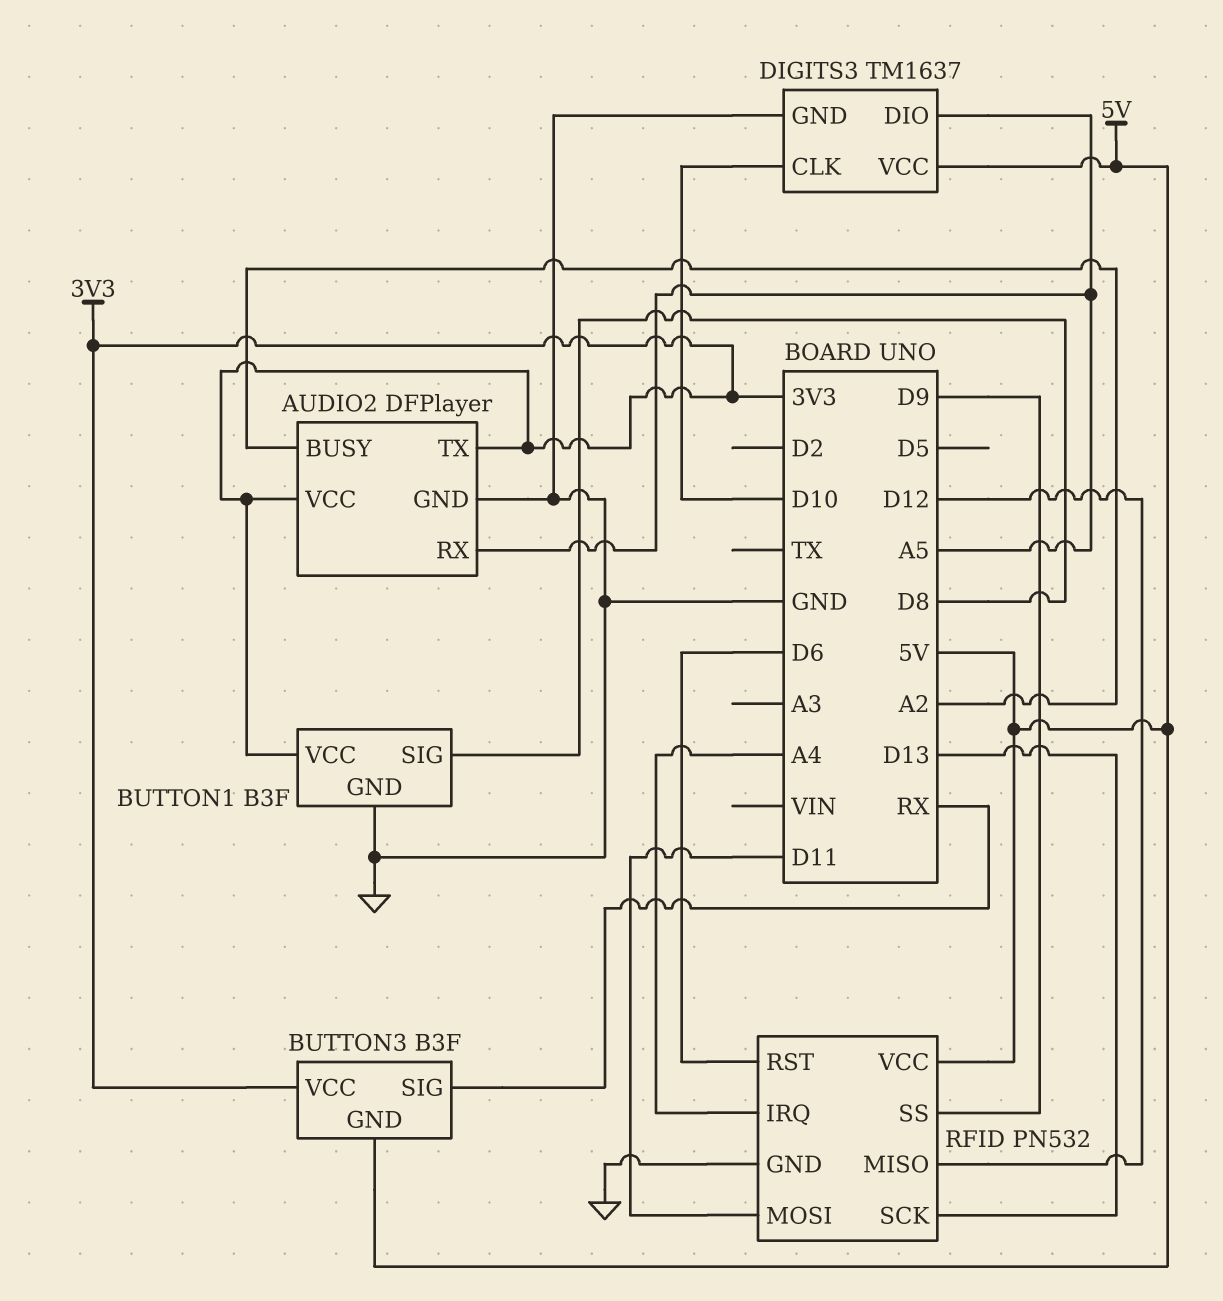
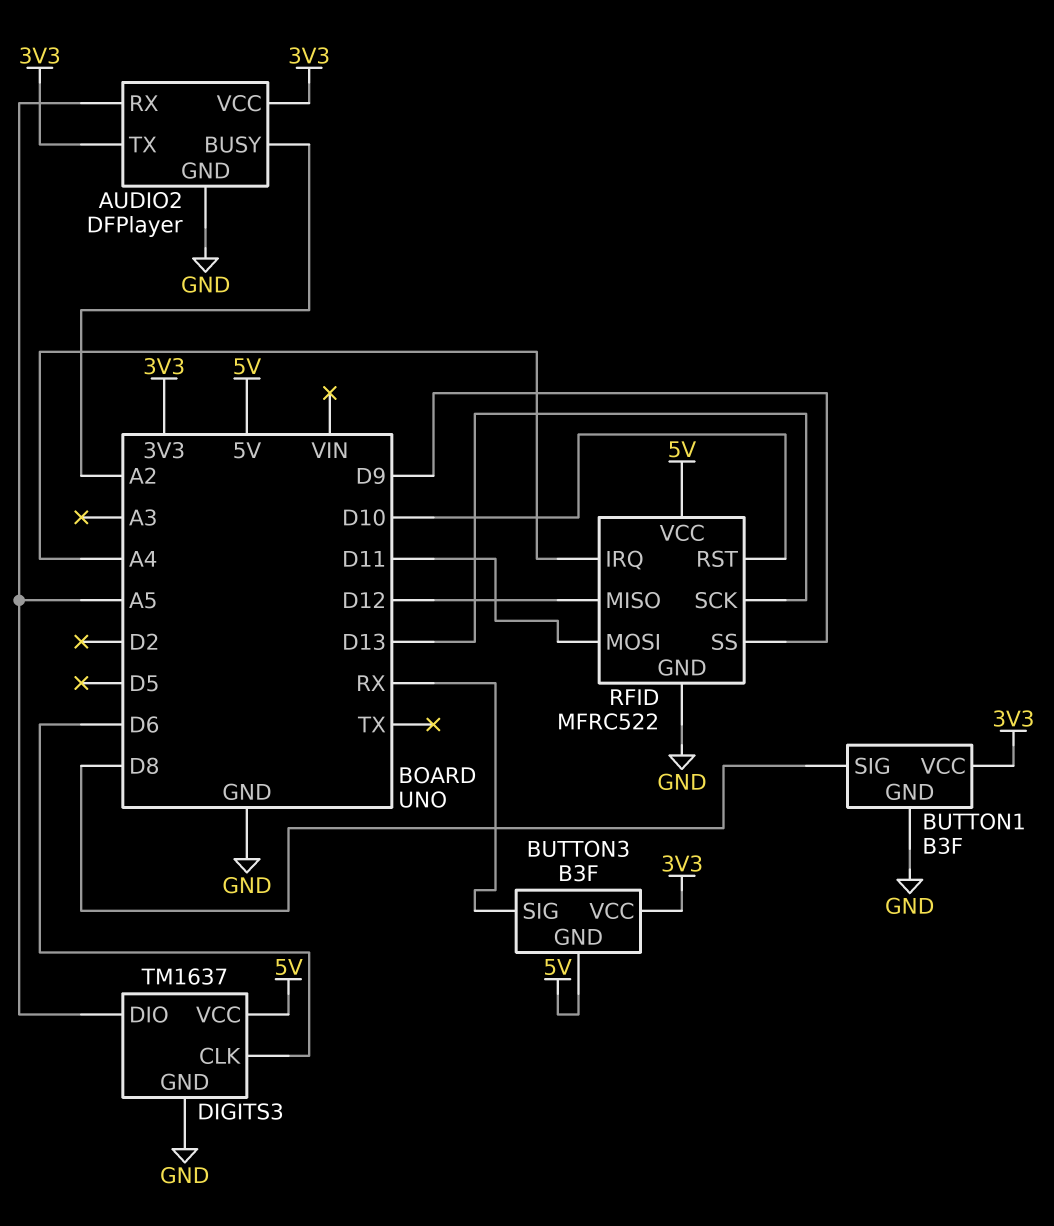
DIGITS3 pin CLK: D10 -> D6
RFID: PN532 -> MFRC522
RFID pin RST: D6 -> D10

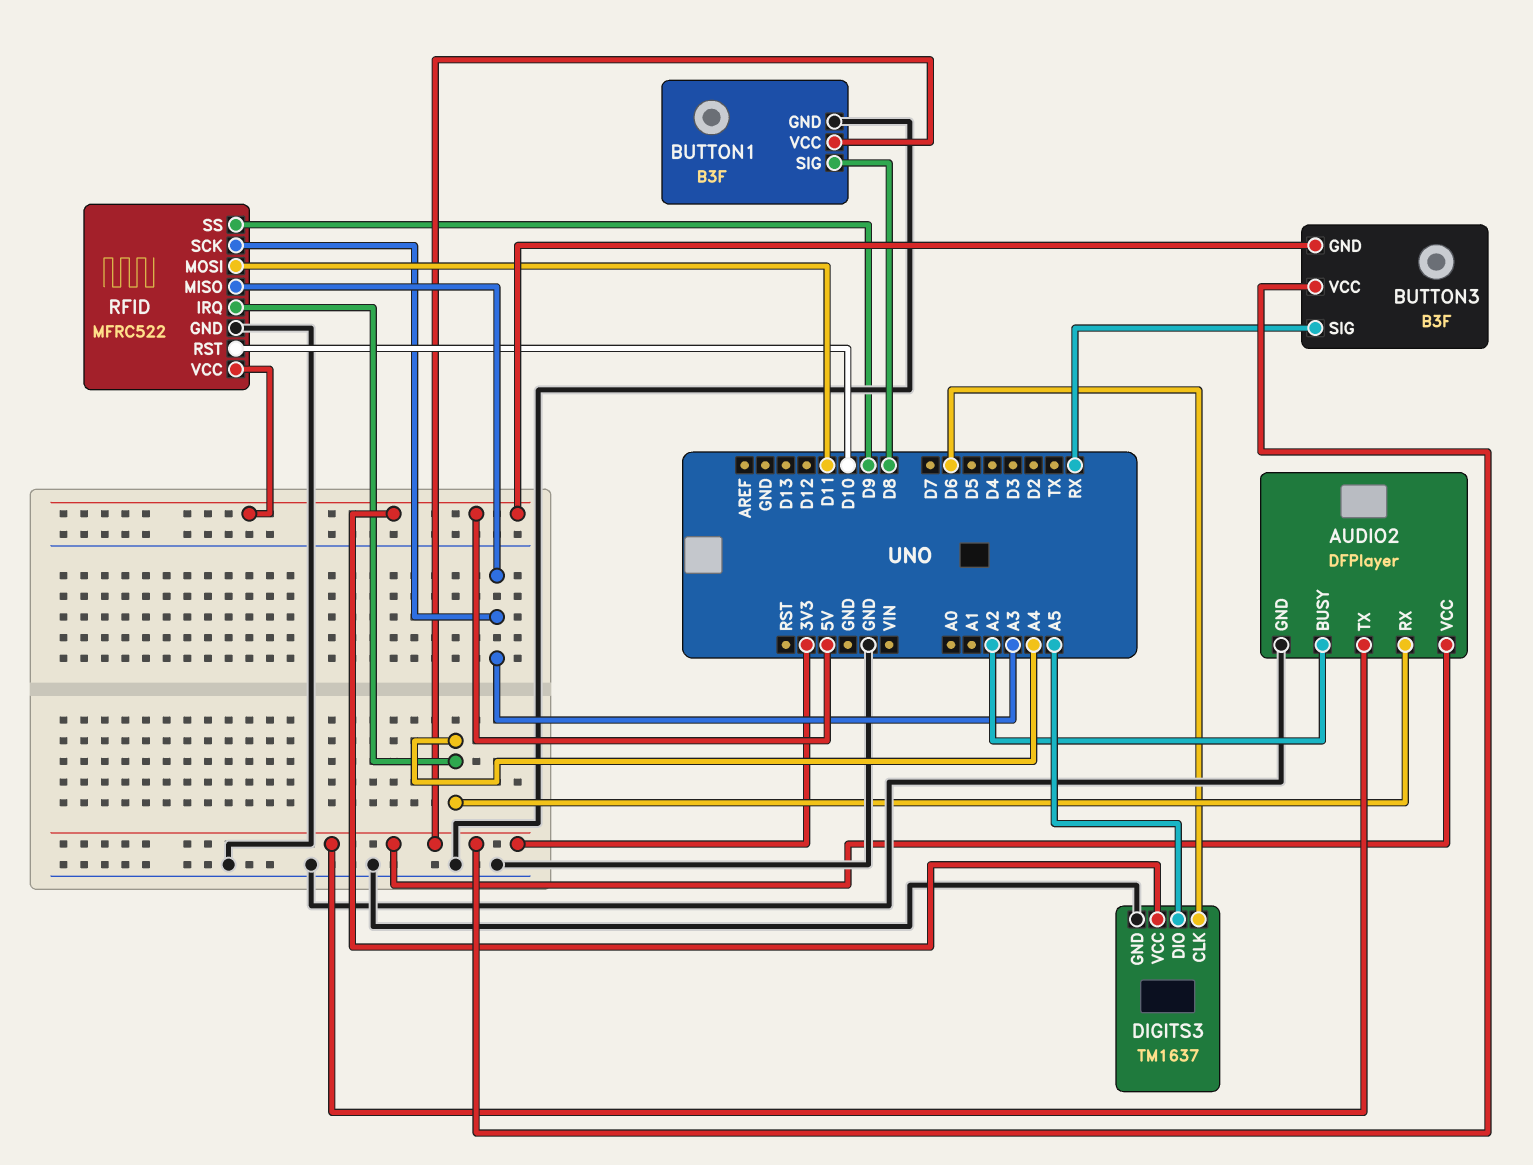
AUDIO2 pin RX: A5 -> A4
RFID pin MISO: D12 -> A3
RFID pin SCK: D13 -> A3

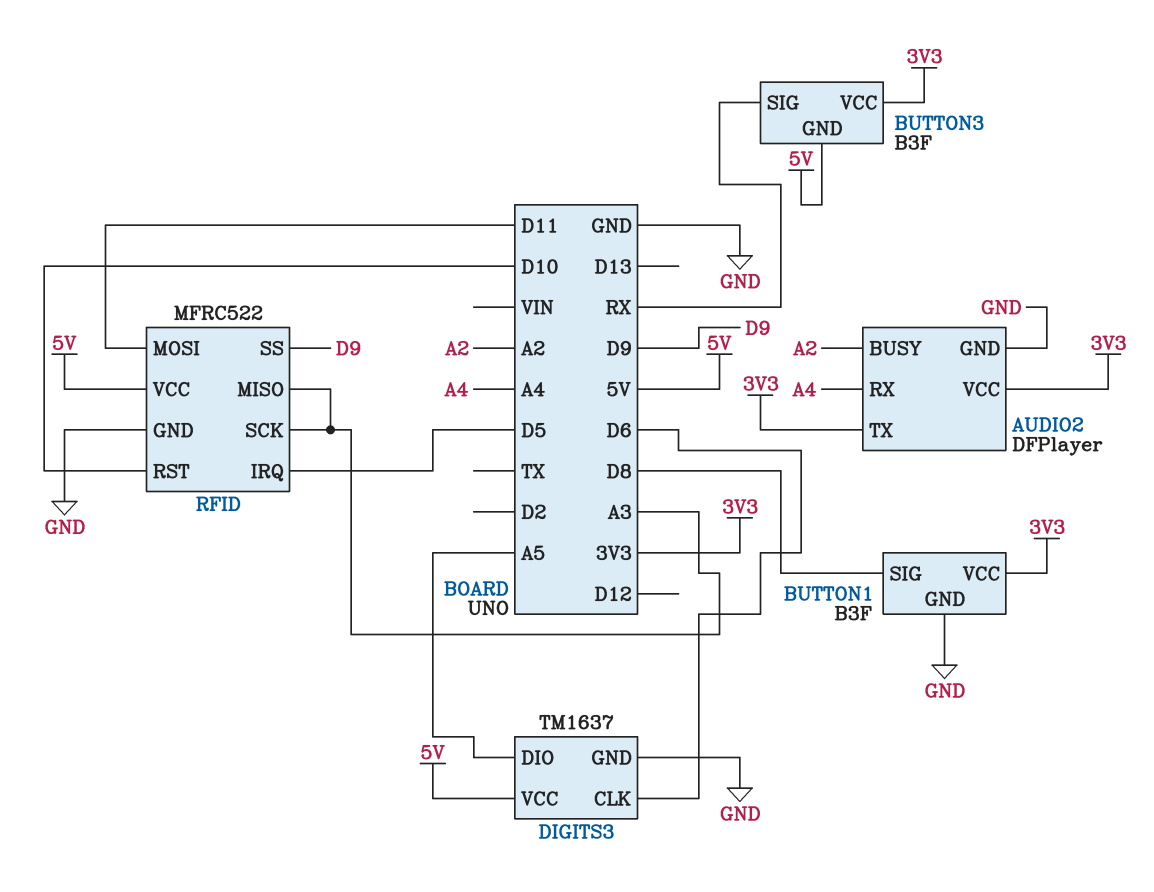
RFID pin IRQ: A4 -> D5

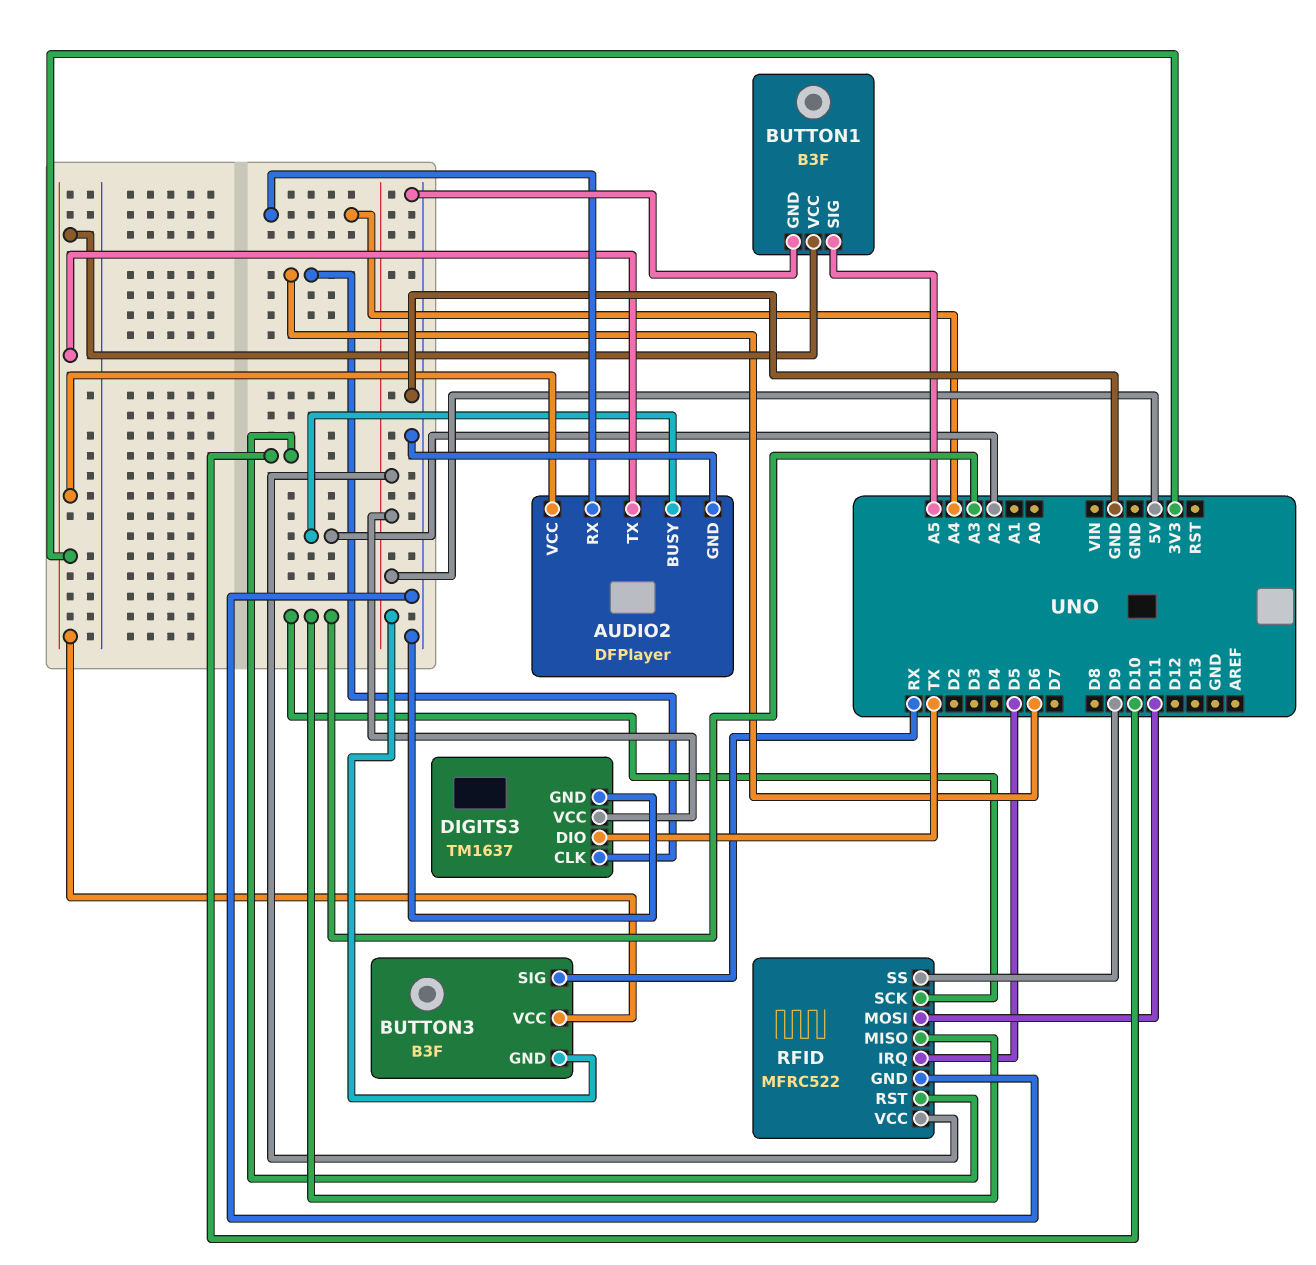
BUTTON1 pin SIG: D8 -> A5
DIGITS3 pin DIO: A5 -> TX

